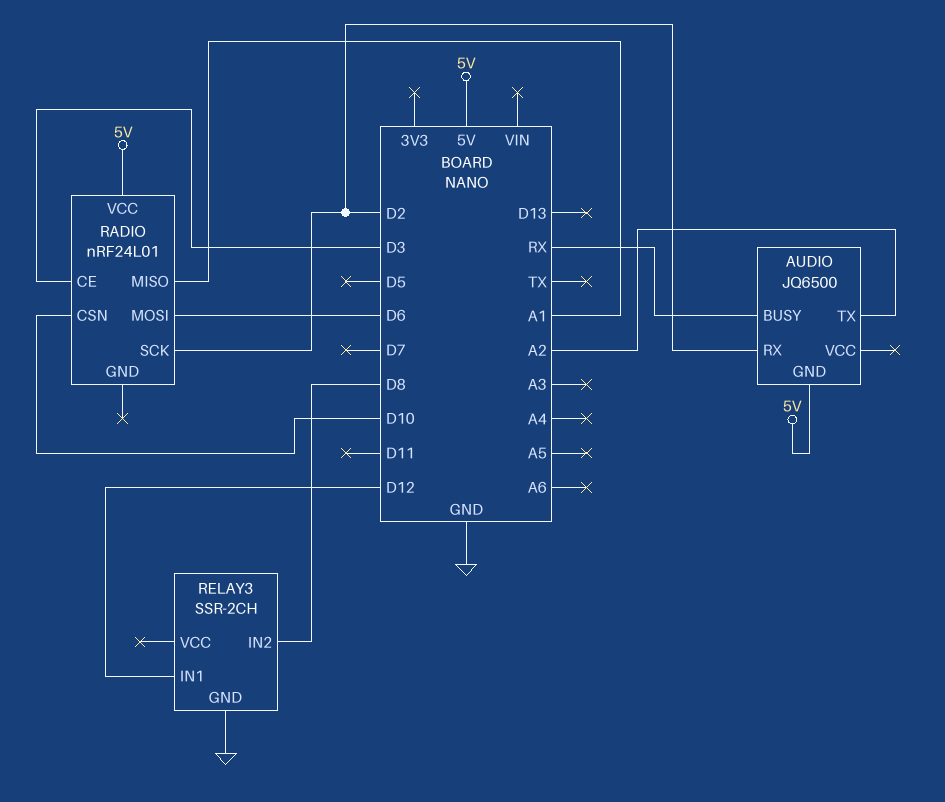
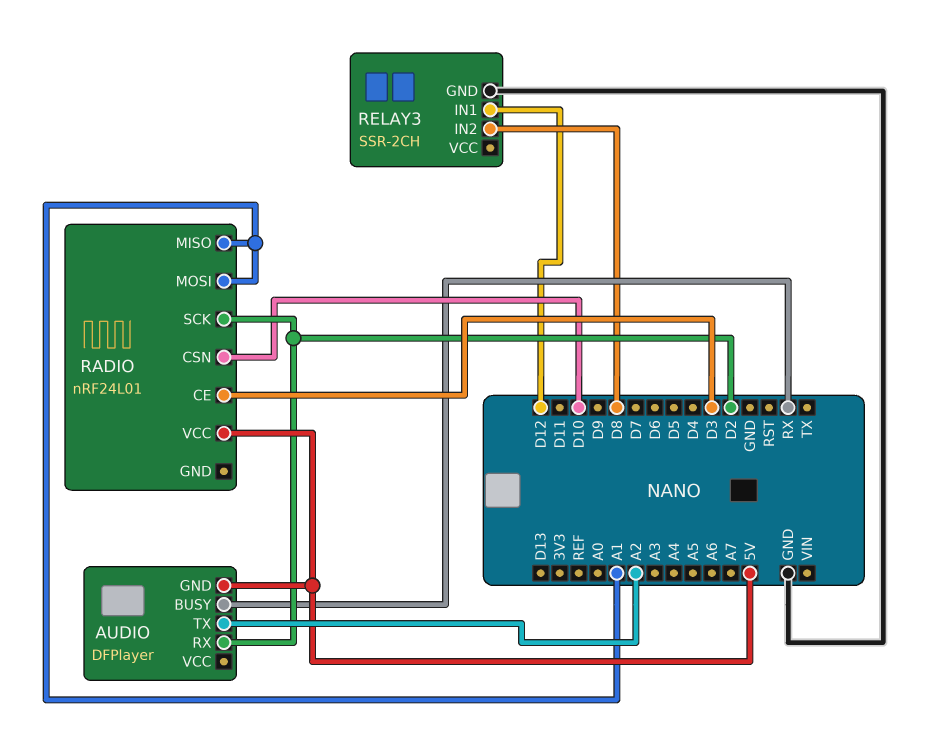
AUDIO: JQ6500 -> DFPlayer
RADIO pin MOSI: D6 -> A1

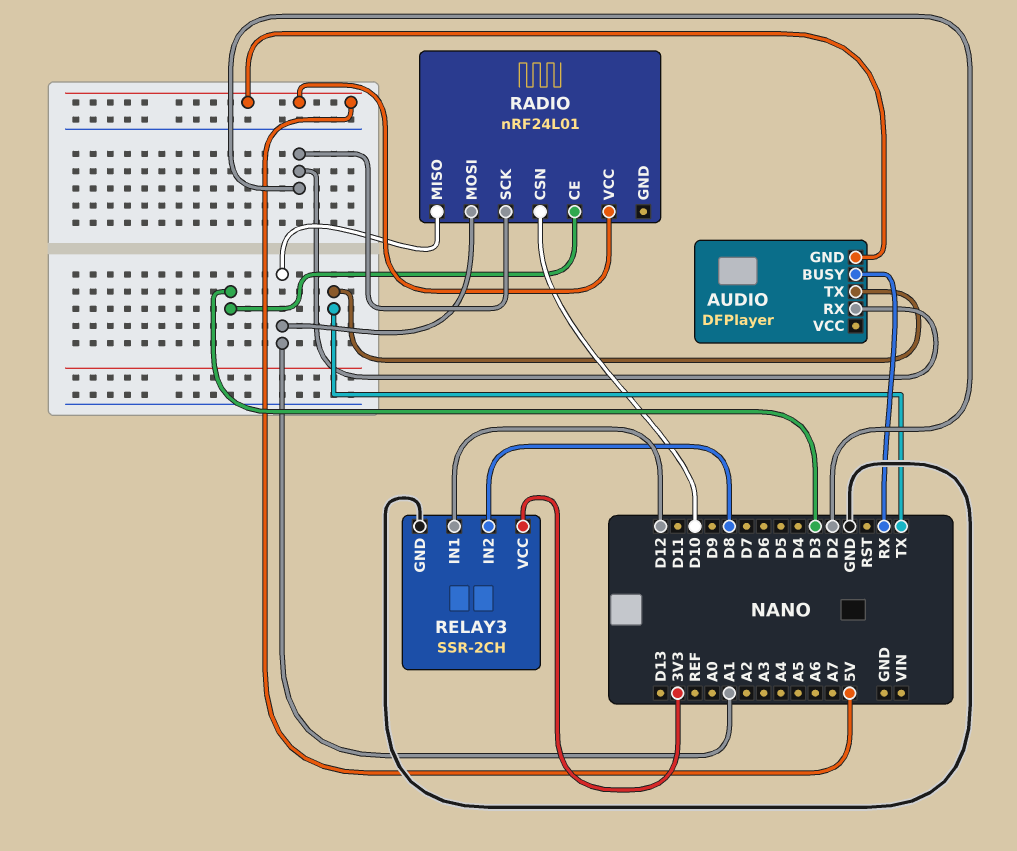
AUDIO pin TX: A2 -> TX
RELAY3 pin VCC: none -> 3V3

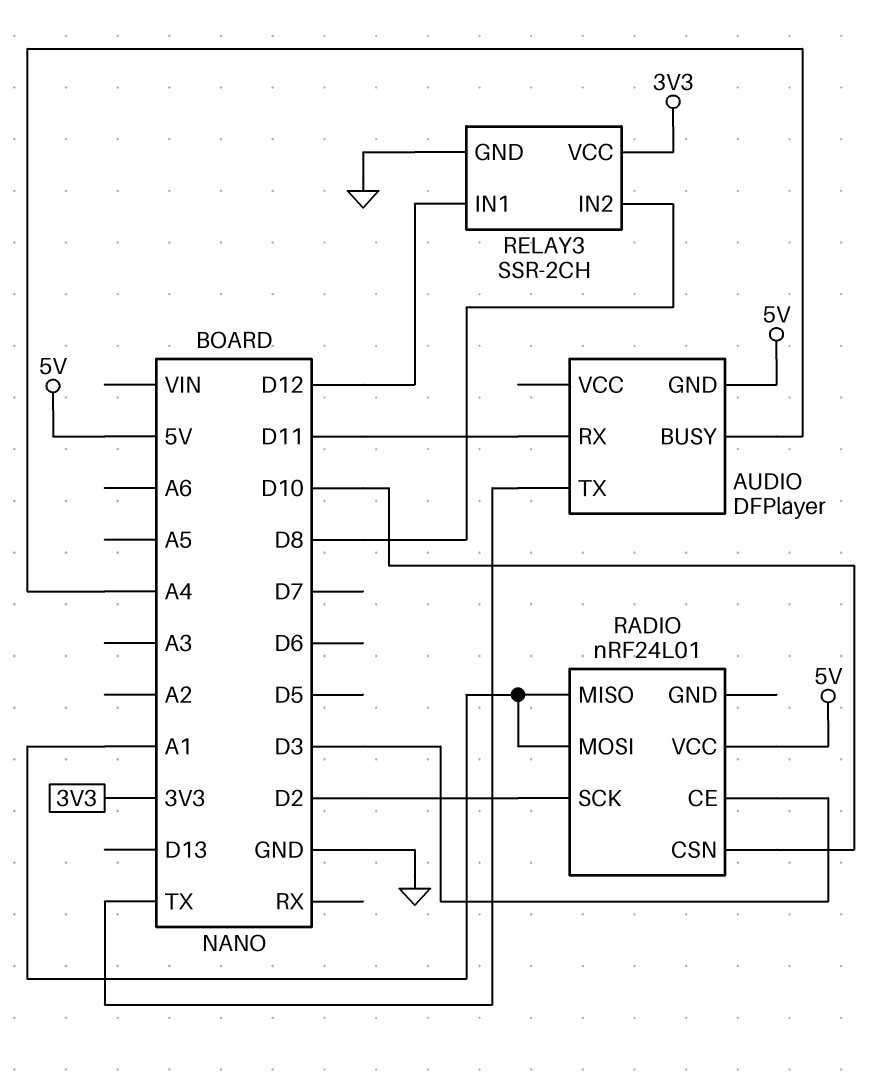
AUDIO pin BUSY: RX -> A4
AUDIO pin RX: D2 -> D11

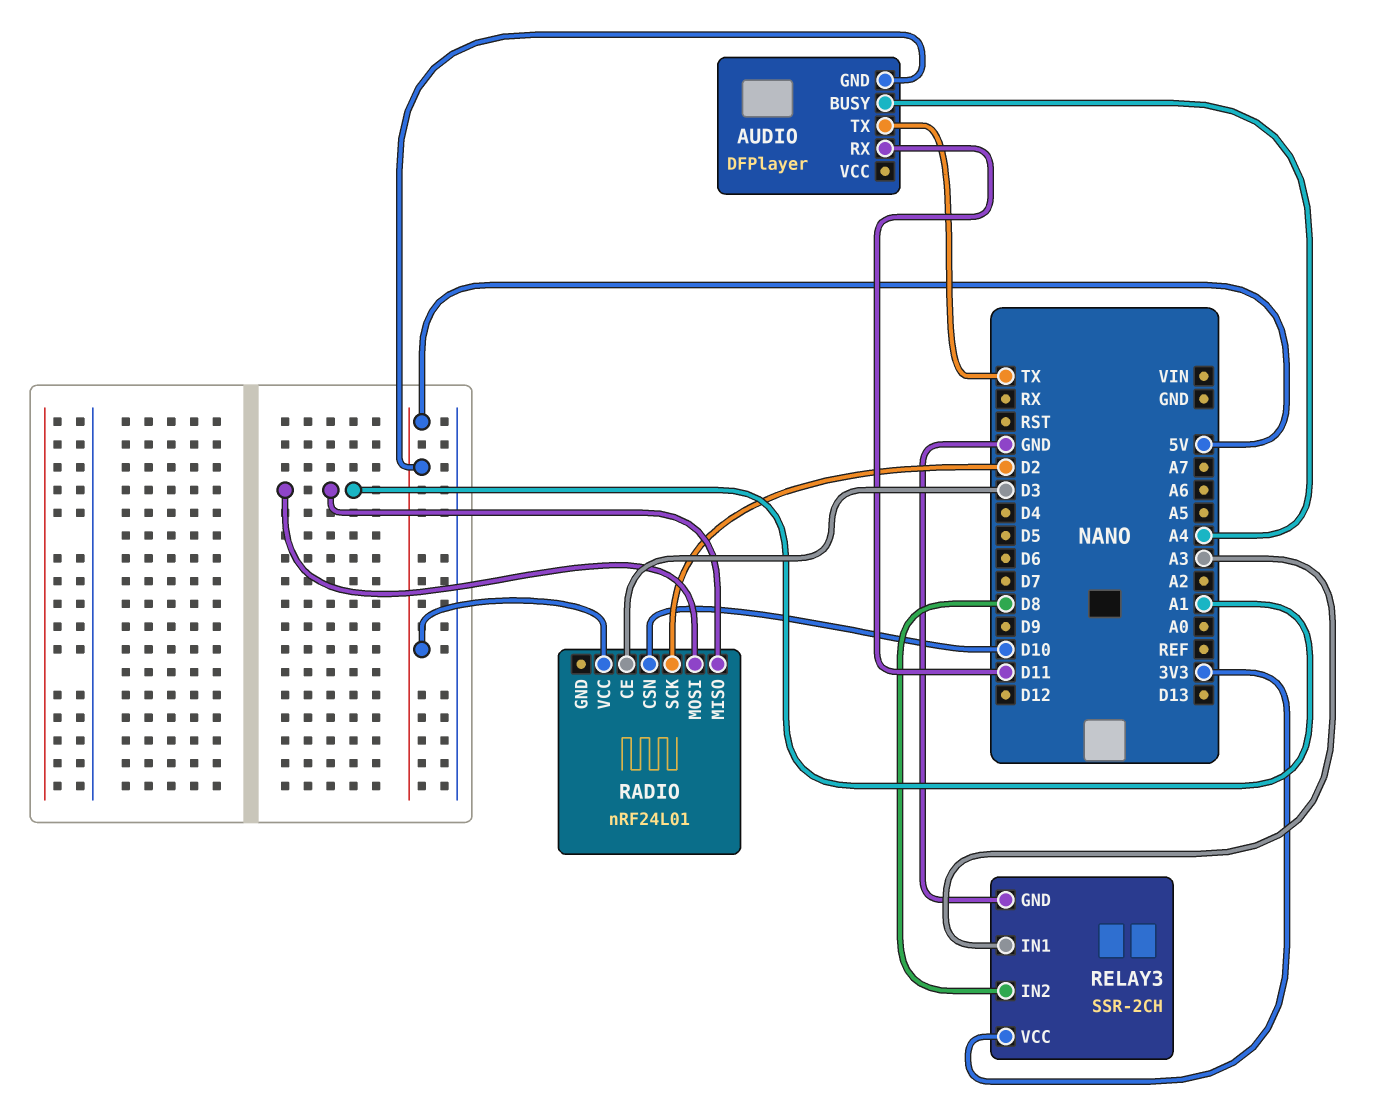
RELAY3 pin IN1: D12 -> A3

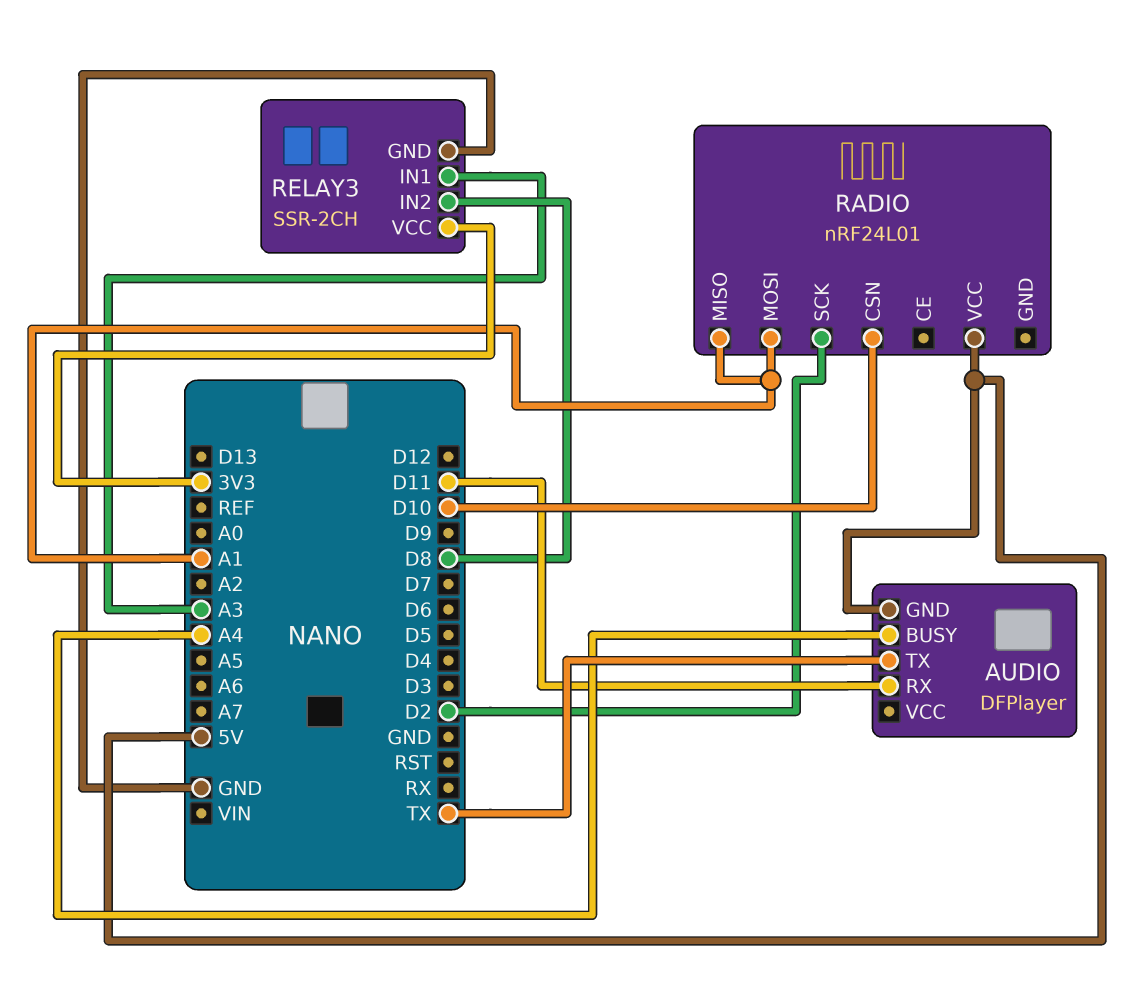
RADIO pin CE: D3 -> none

